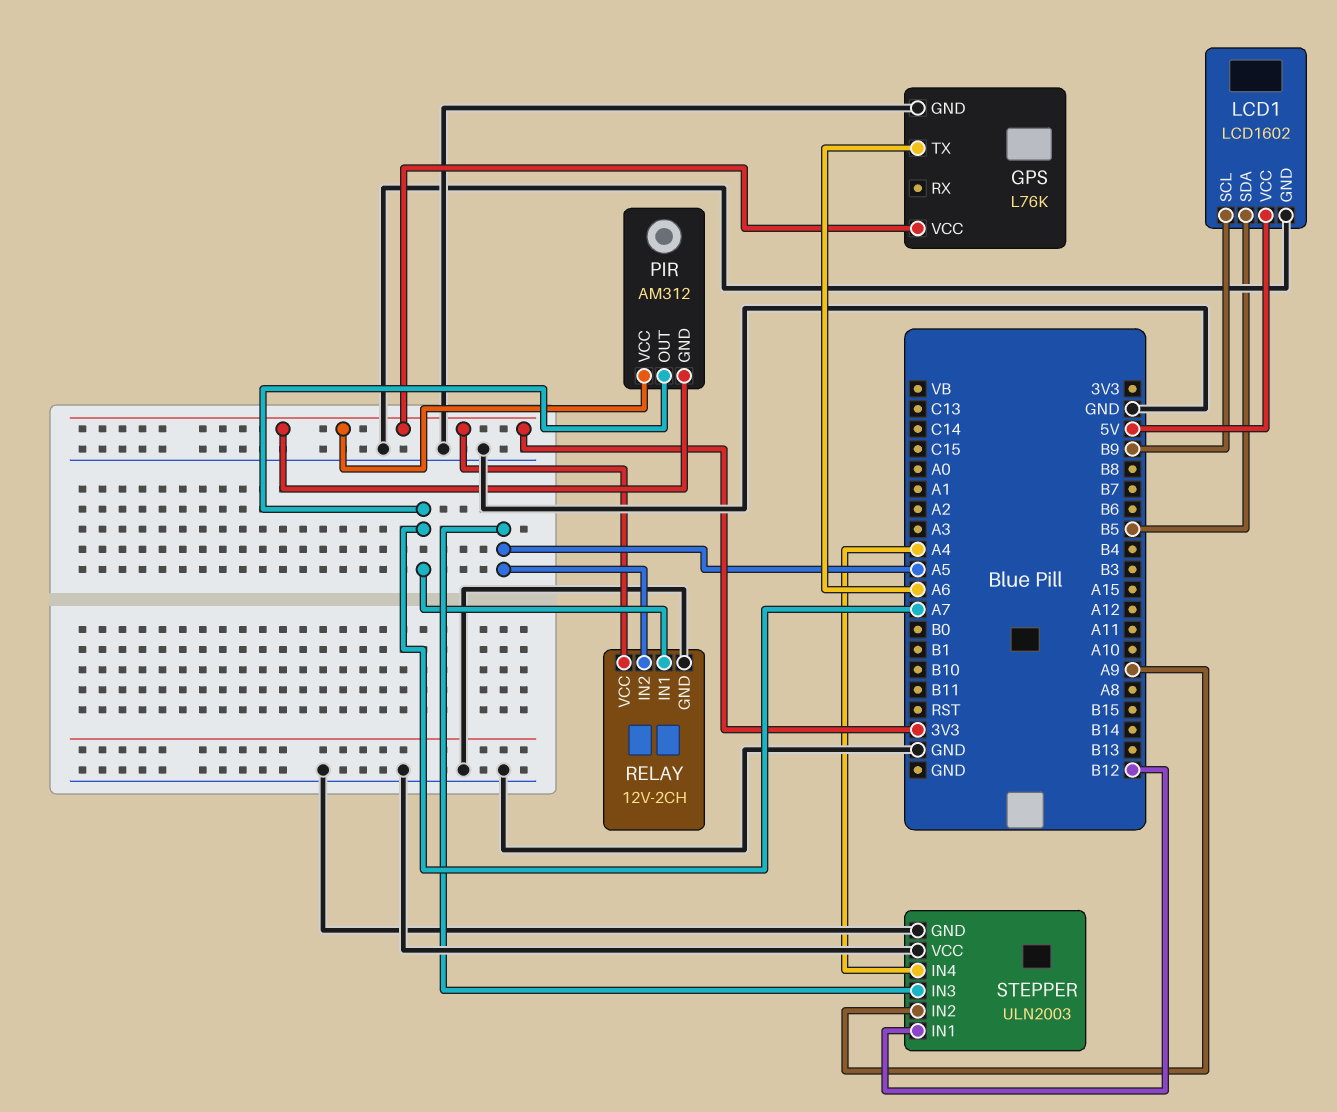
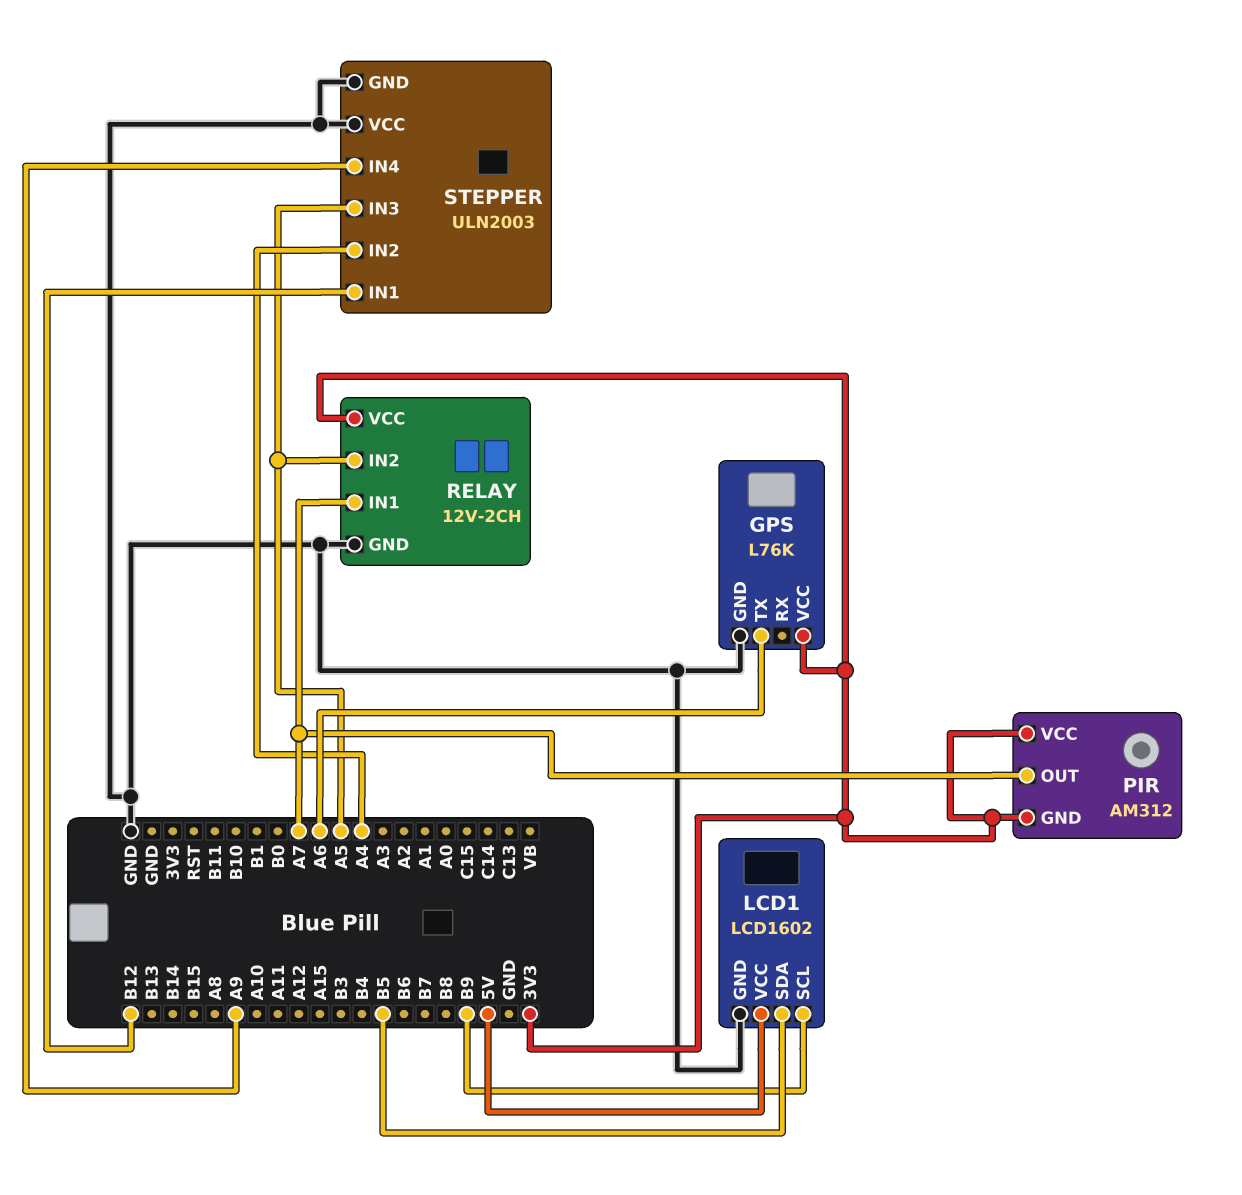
STEPPER pin IN2: A9 -> A4
STEPPER pin IN4: A4 -> A9

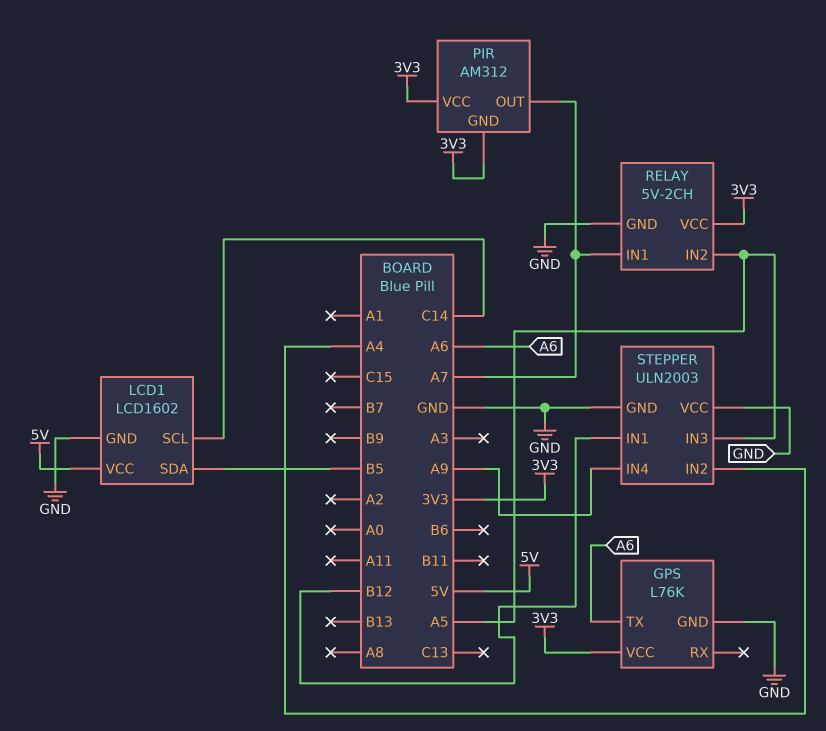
LCD1 pin SCL: B9 -> C14
RELAY: 12V-2CH -> 5V-2CH

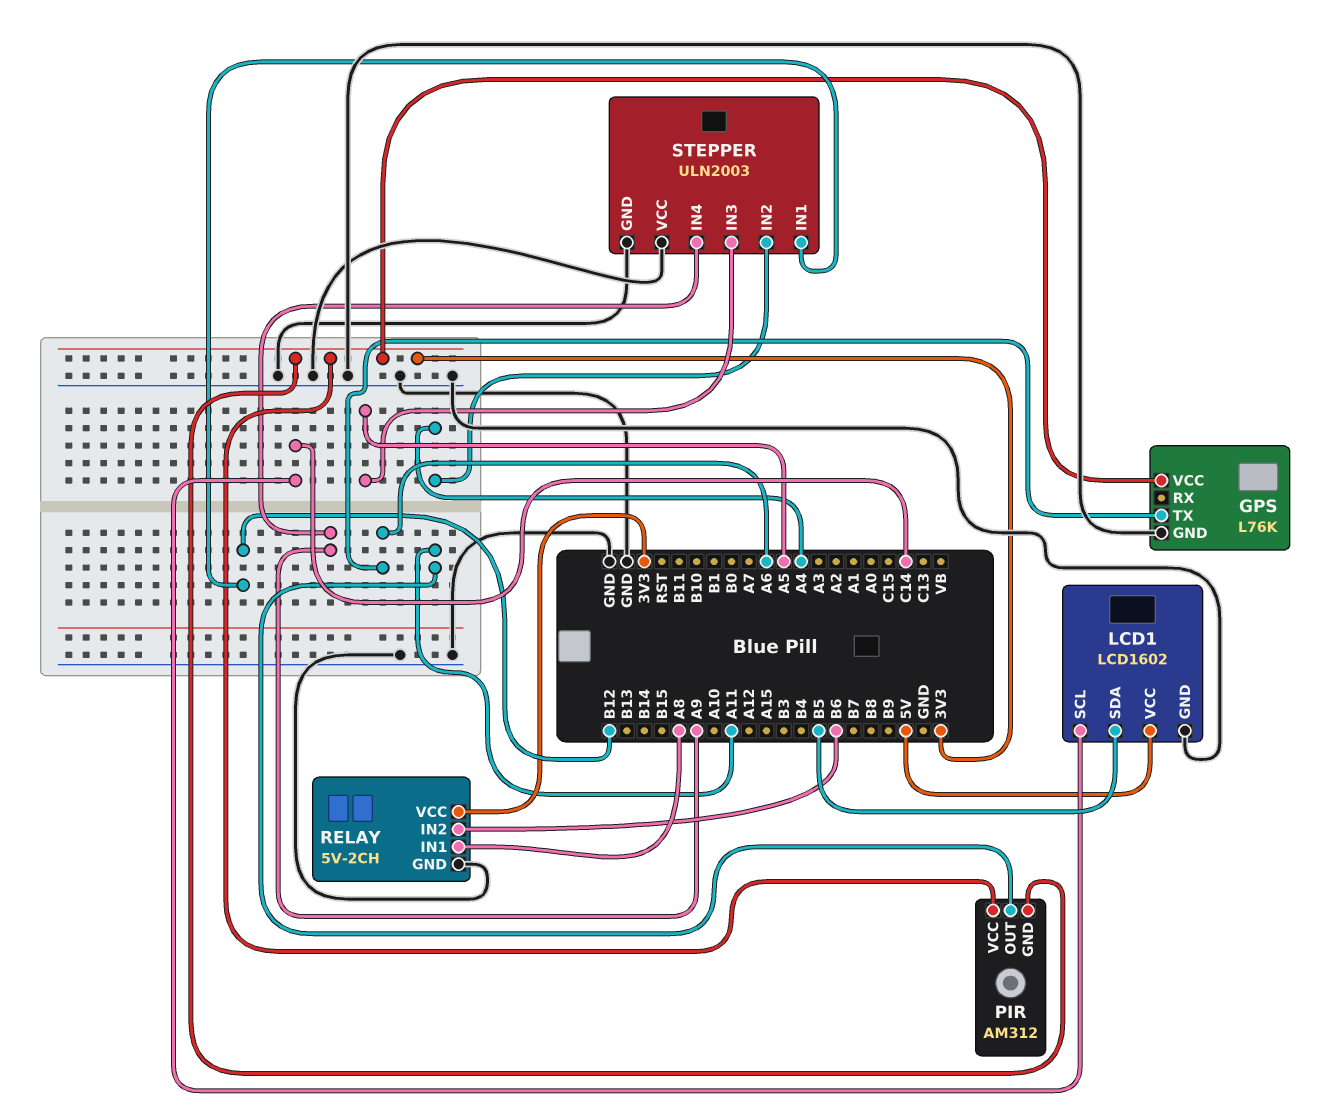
PIR pin OUT: A7 -> A11
RELAY pin IN1: A7 -> A8
RELAY pin IN2: A5 -> B6

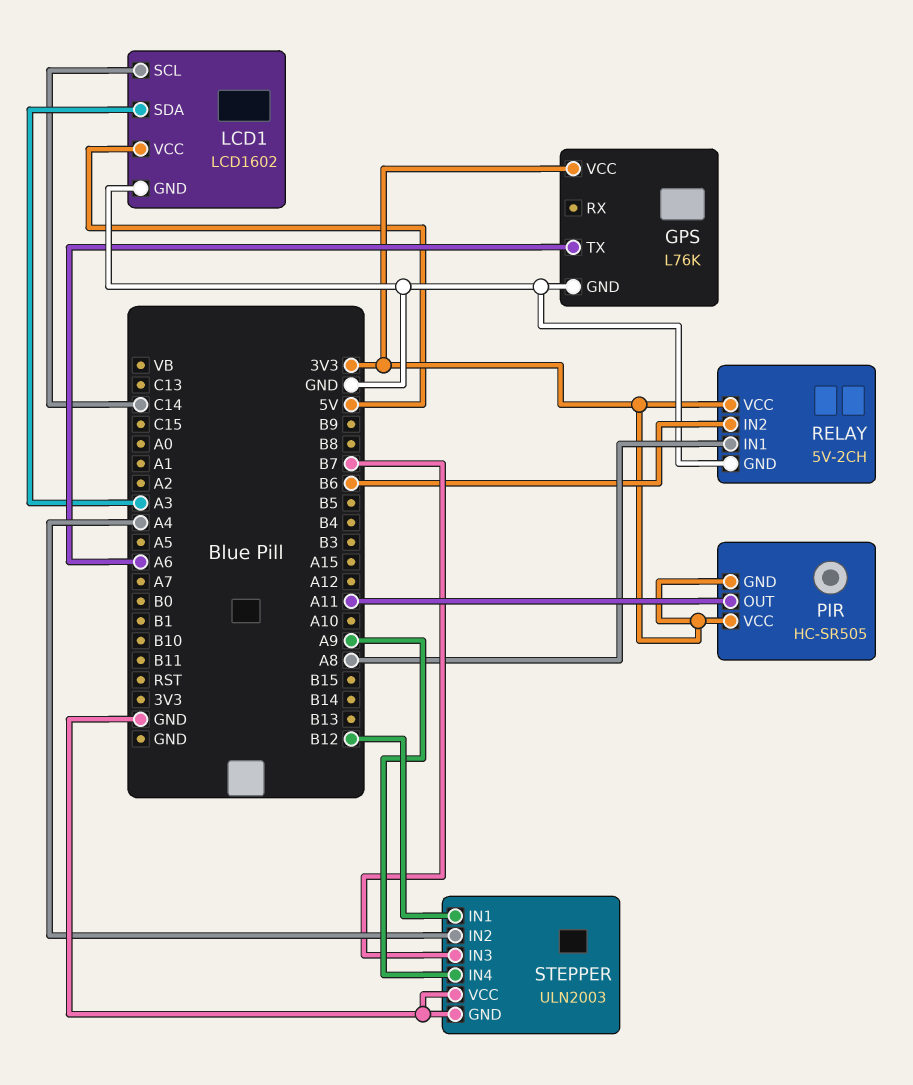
LCD1 pin SDA: B5 -> A3
PIR: AM312 -> HC-SR505
STEPPER pin IN3: A5 -> B7

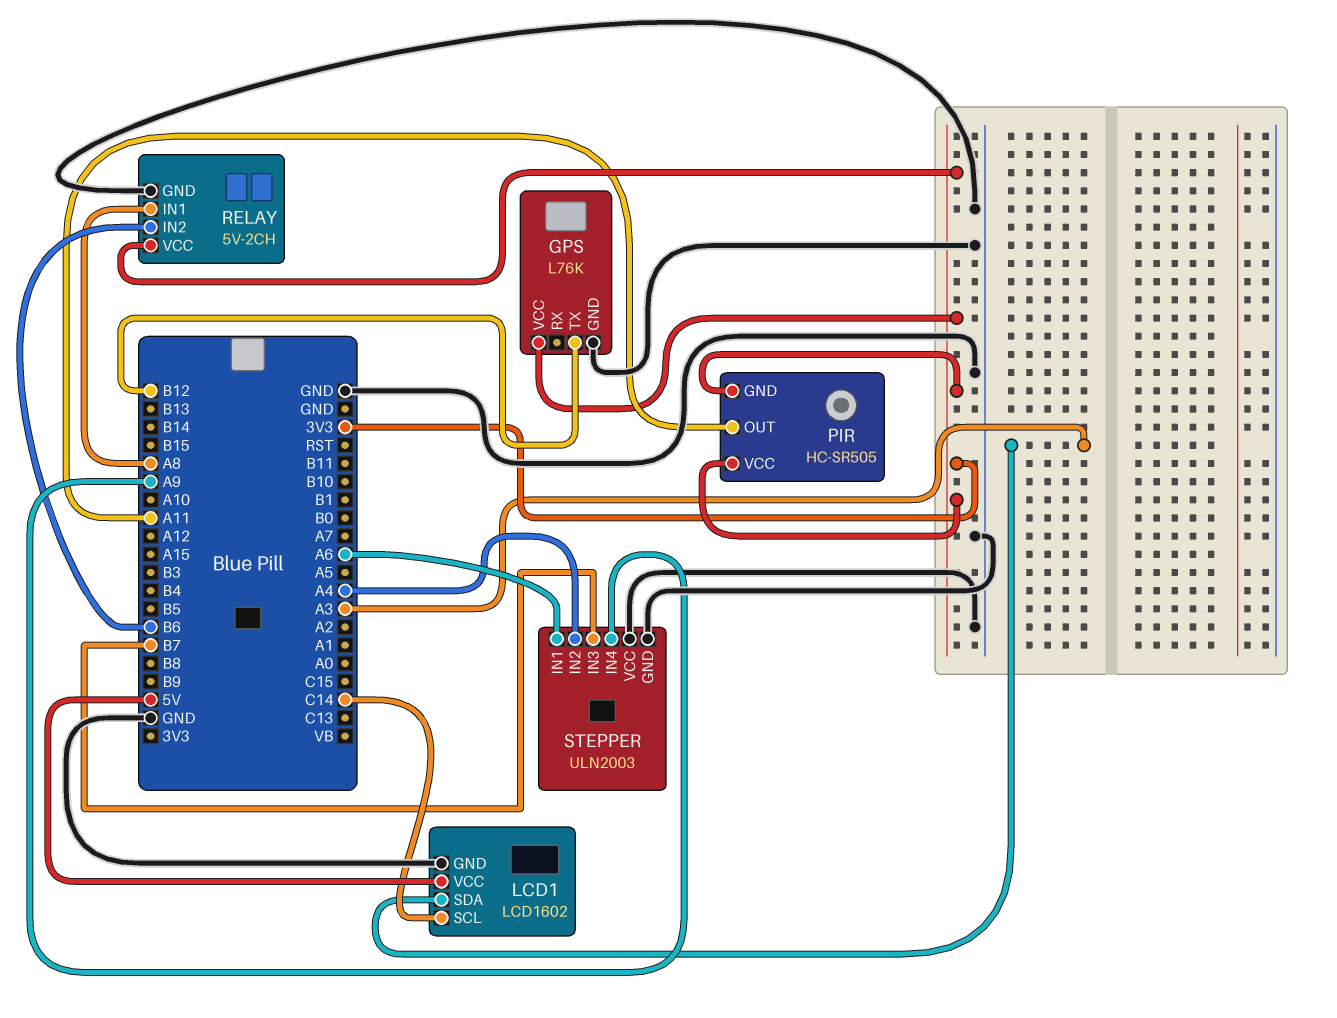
GPS pin TX: A6 -> B12
STEPPER pin IN1: B12 -> A6

